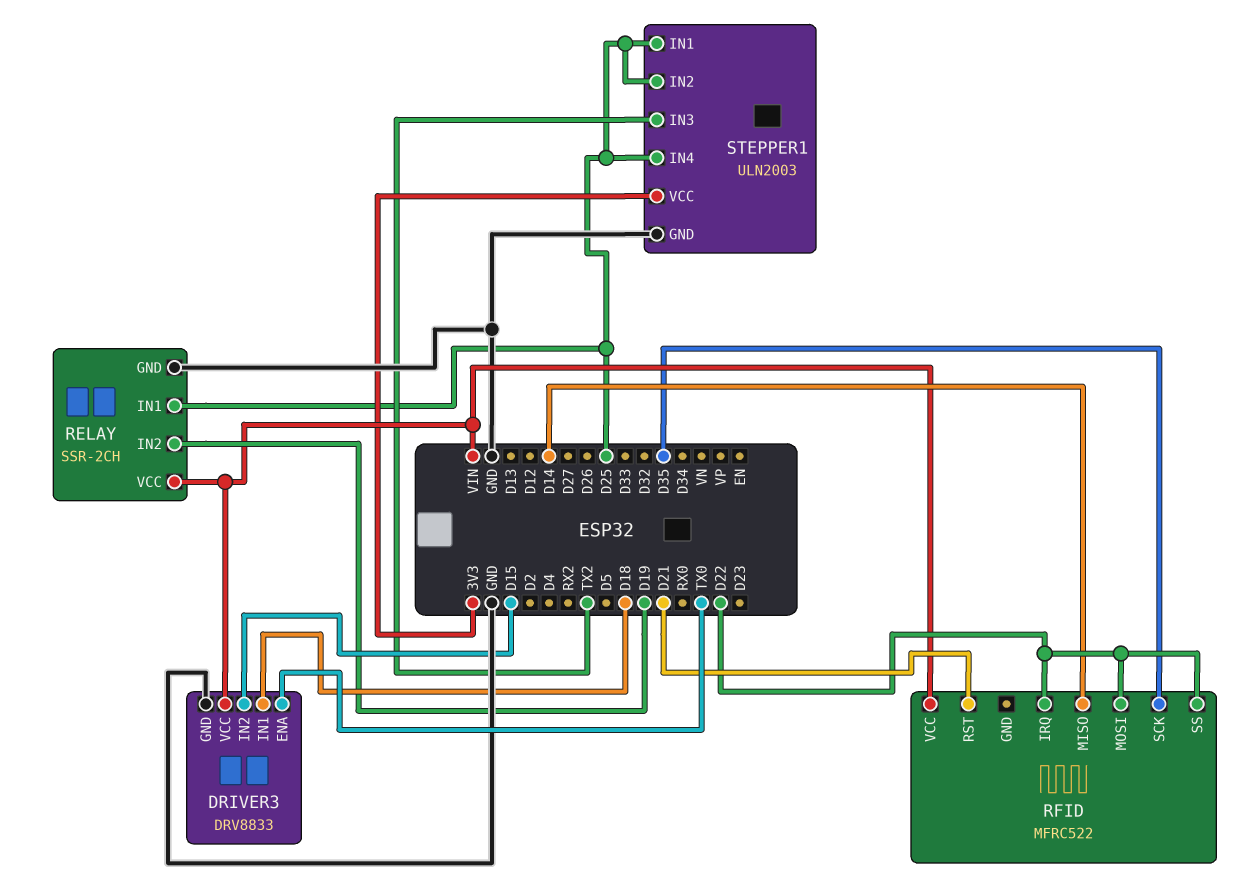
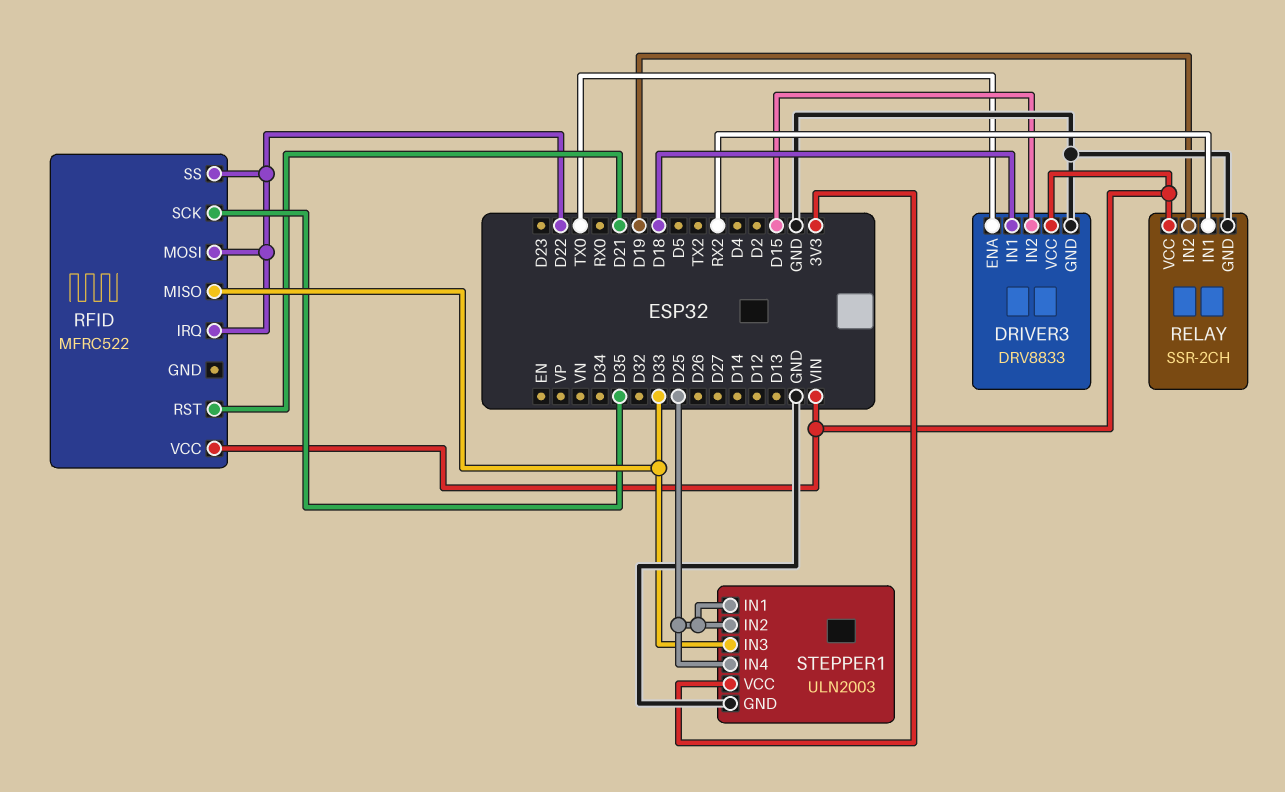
RELAY pin IN1: D25 -> RX2
RFID pin MISO: D14 -> D33
STEPPER1 pin IN3: TX2 -> D33

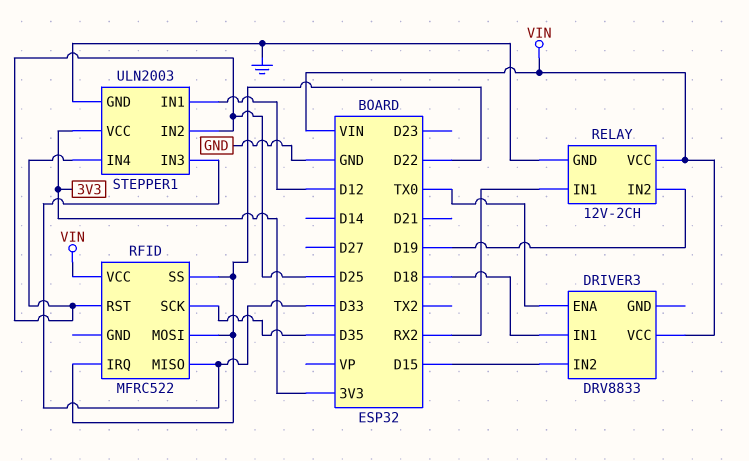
DRIVER3 pin GND: GND -> none
RELAY: SSR-2CH -> 12V-2CH
RFID pin RST: D21 -> D25
STEPPER1 pin IN1: D25 -> D12

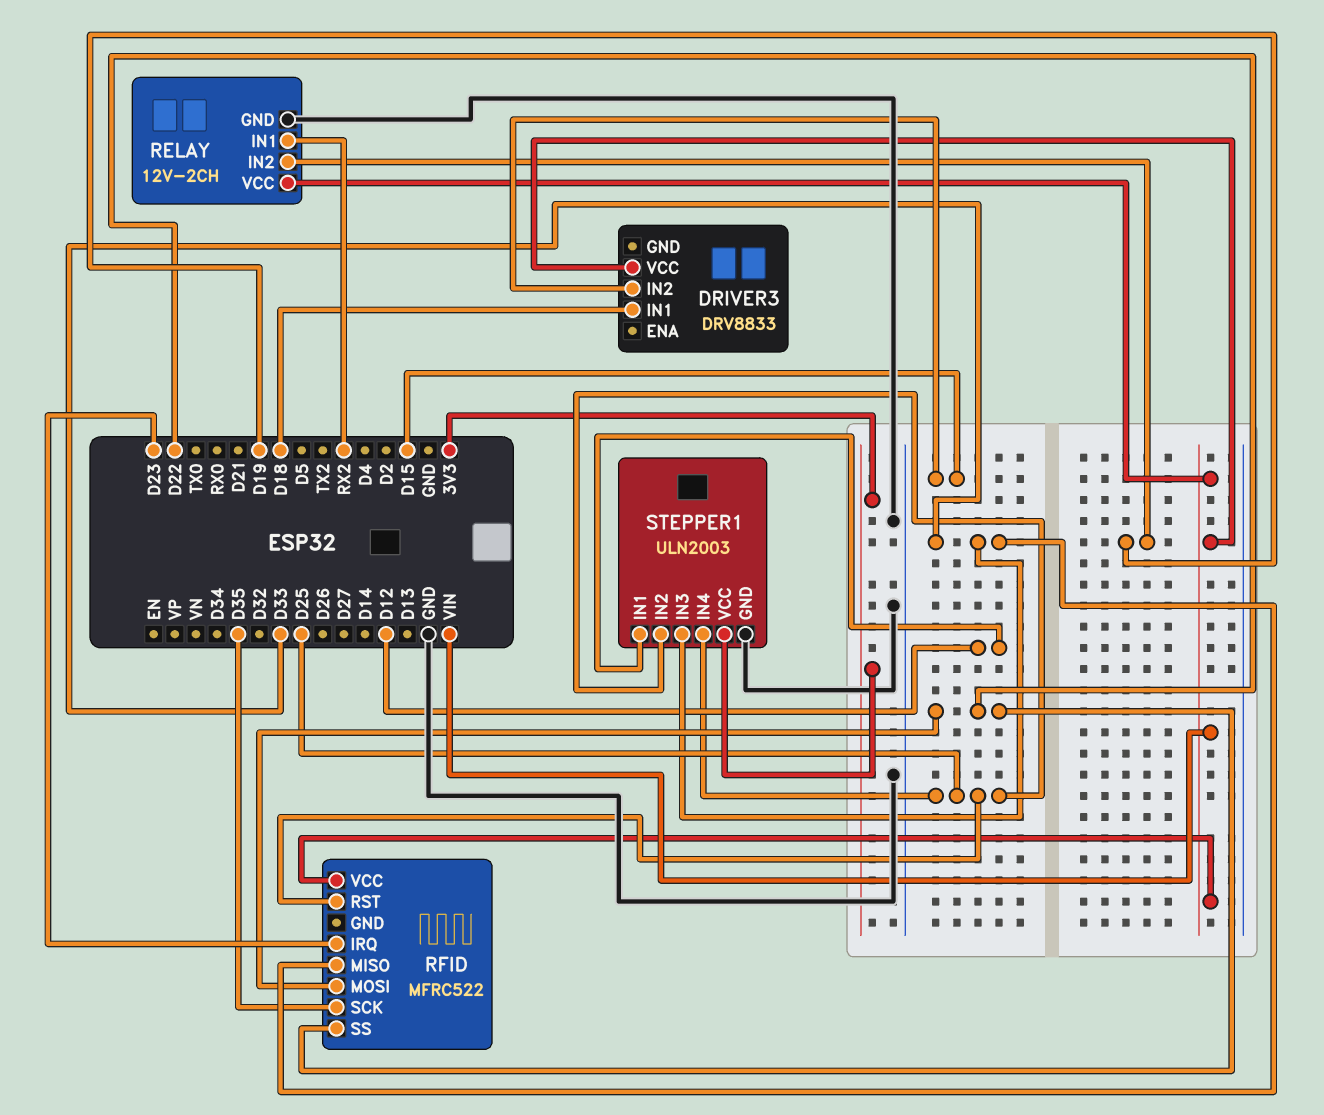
DRIVER3 pin ENA: TX0 -> none
RFID pin IRQ: D22 -> D23

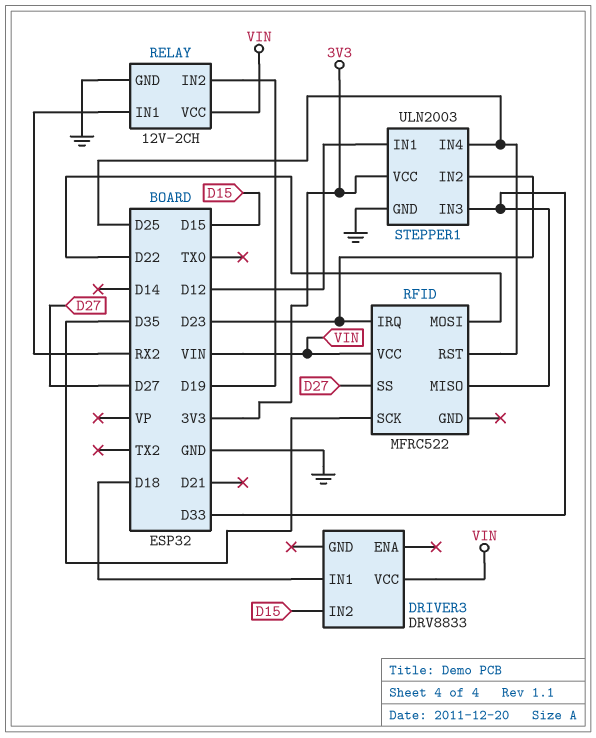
RFID pin SS: D22 -> D27
STEPPER1 pin IN2: D25 -> D23

